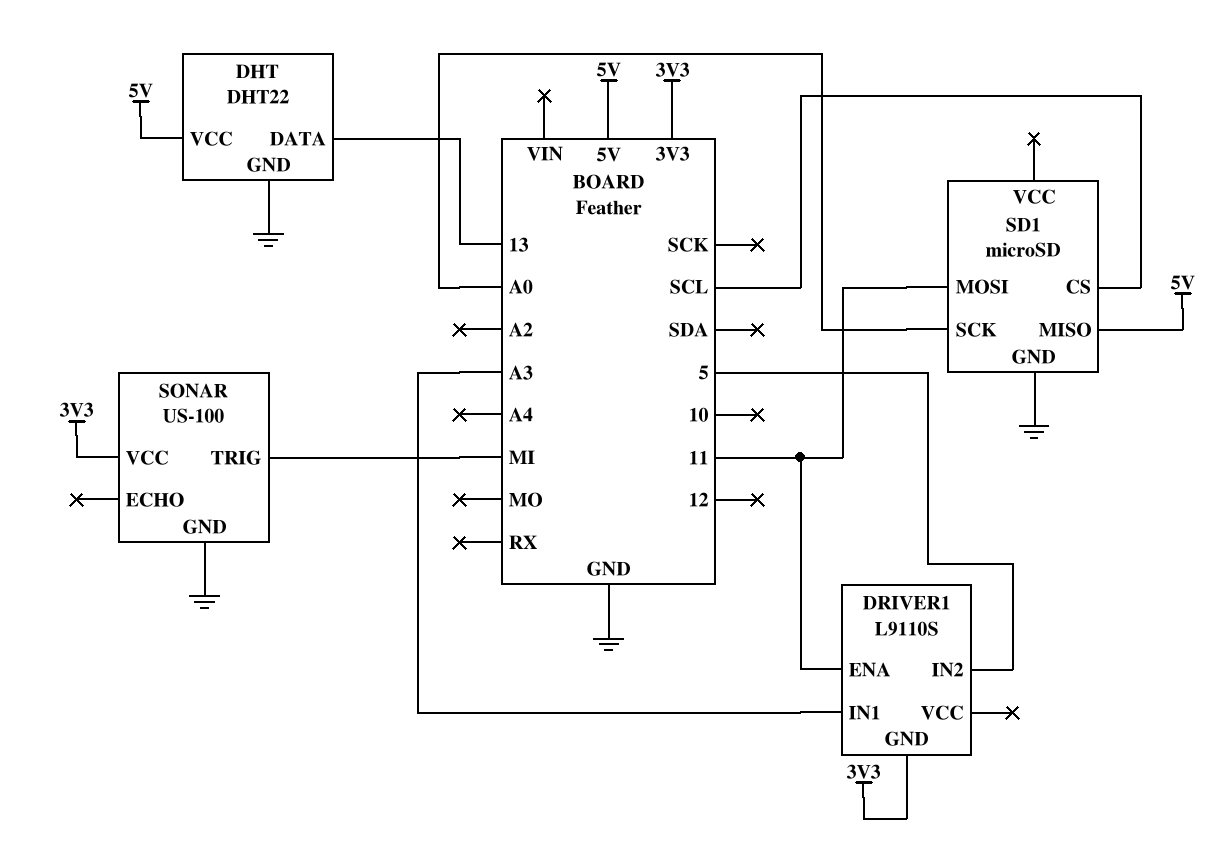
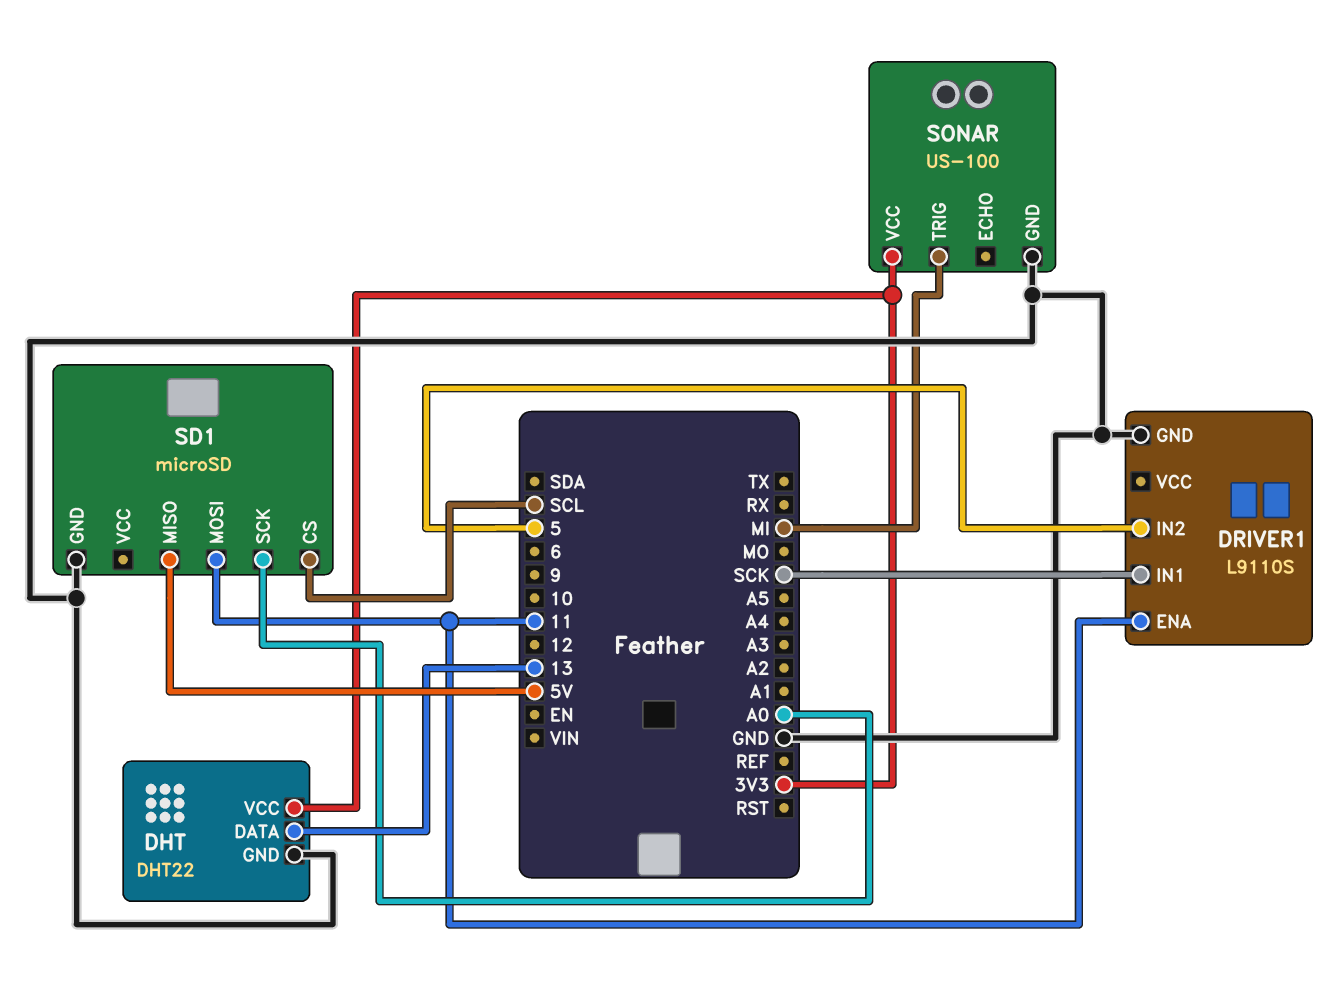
DHT pin VCC: 5V -> 3V3
DRIVER1 pin GND: 3V3 -> GND
DRIVER1 pin IN1: A3 -> SCK

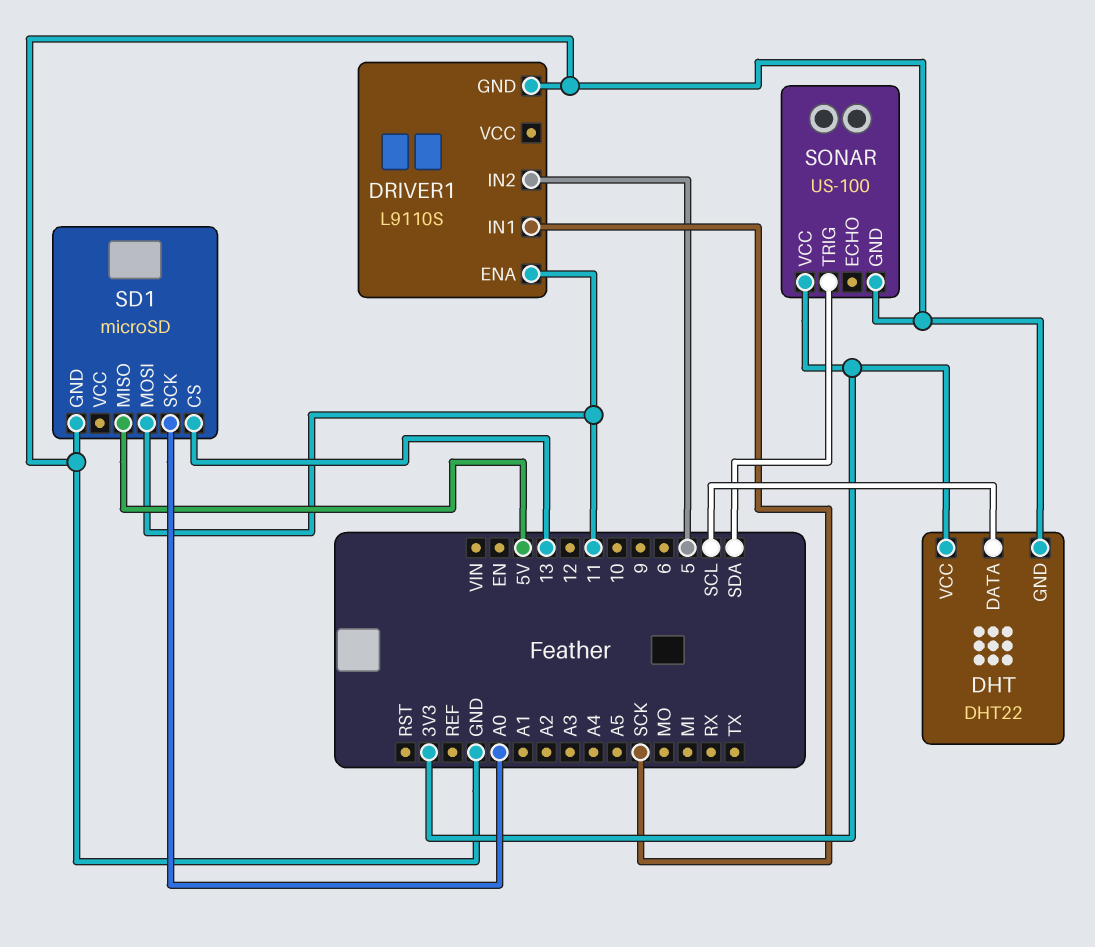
DHT pin DATA: 13 -> SCL
SD1 pin CS: SCL -> 13
SONAR pin TRIG: MI -> SDA

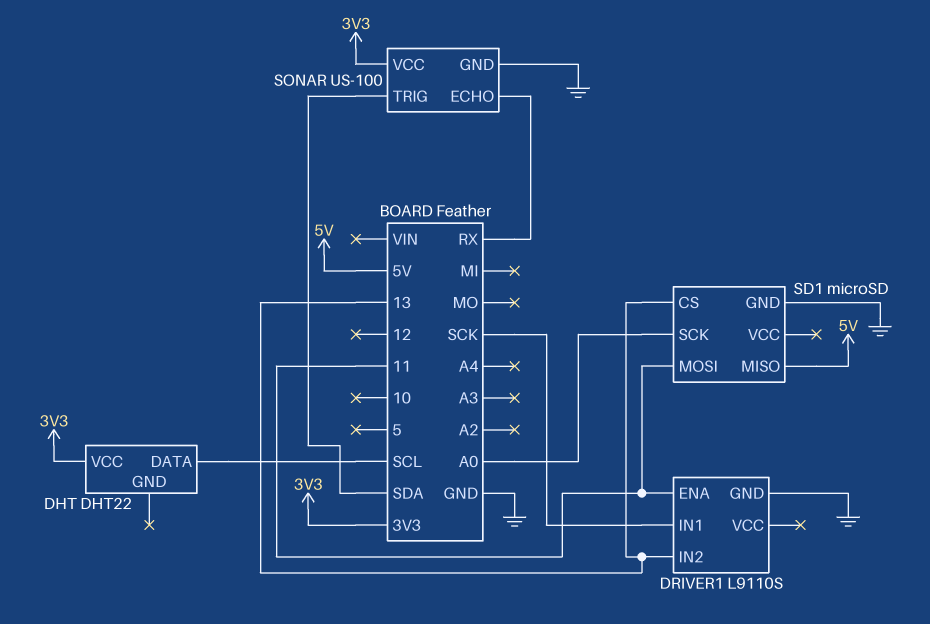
DHT pin GND: GND -> none
DRIVER1 pin IN2: 5 -> 13
SONAR pin ECHO: none -> RX

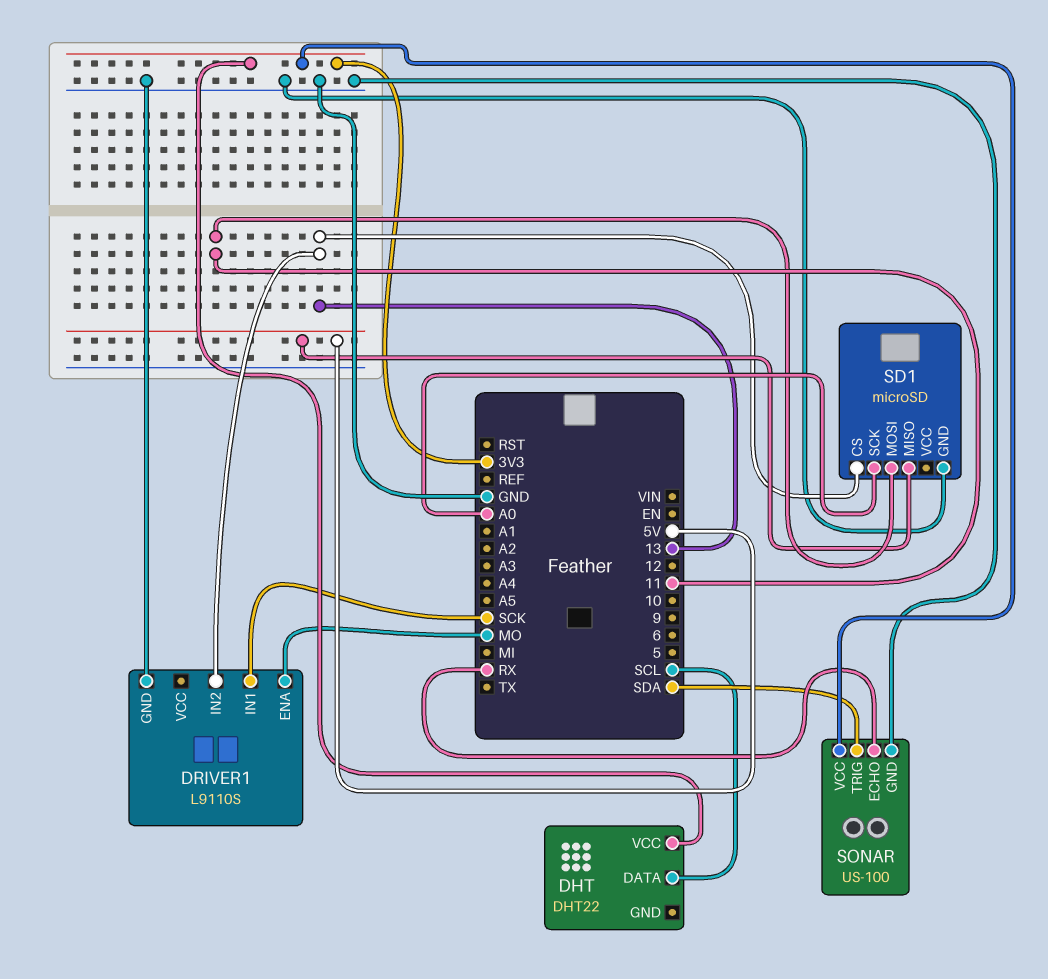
DRIVER1 pin ENA: 11 -> MO

